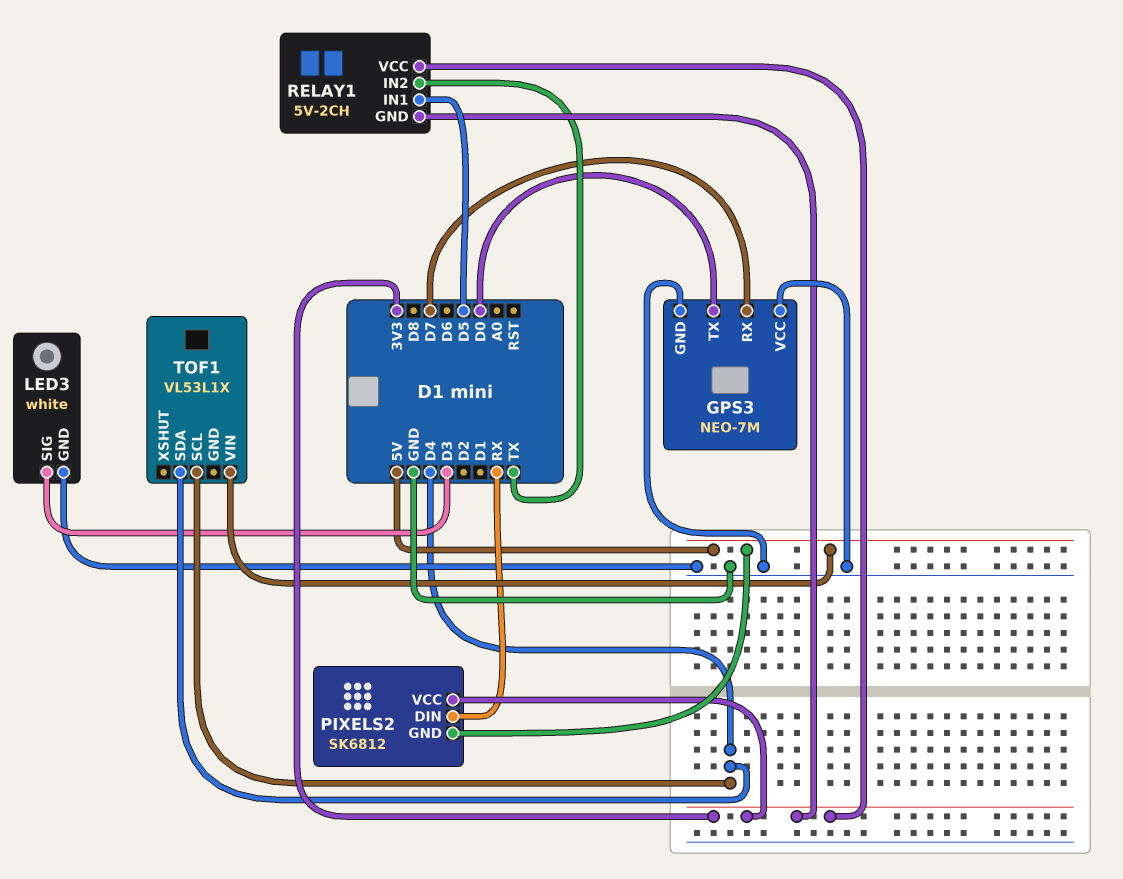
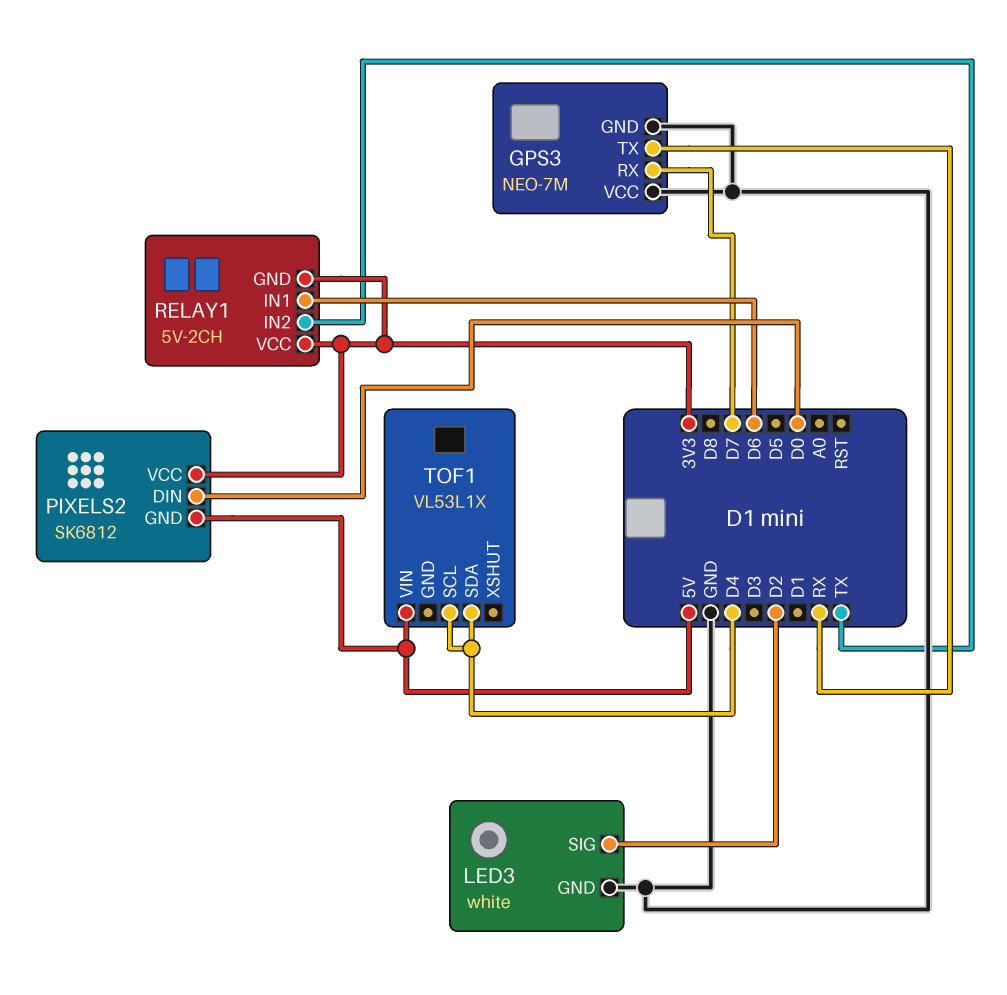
GPS3 pin TX: D0 -> RX
LED3 pin SIG: D3 -> D2
PIXELS2 pin DIN: RX -> D0
RELAY1 pin IN1: D5 -> D6

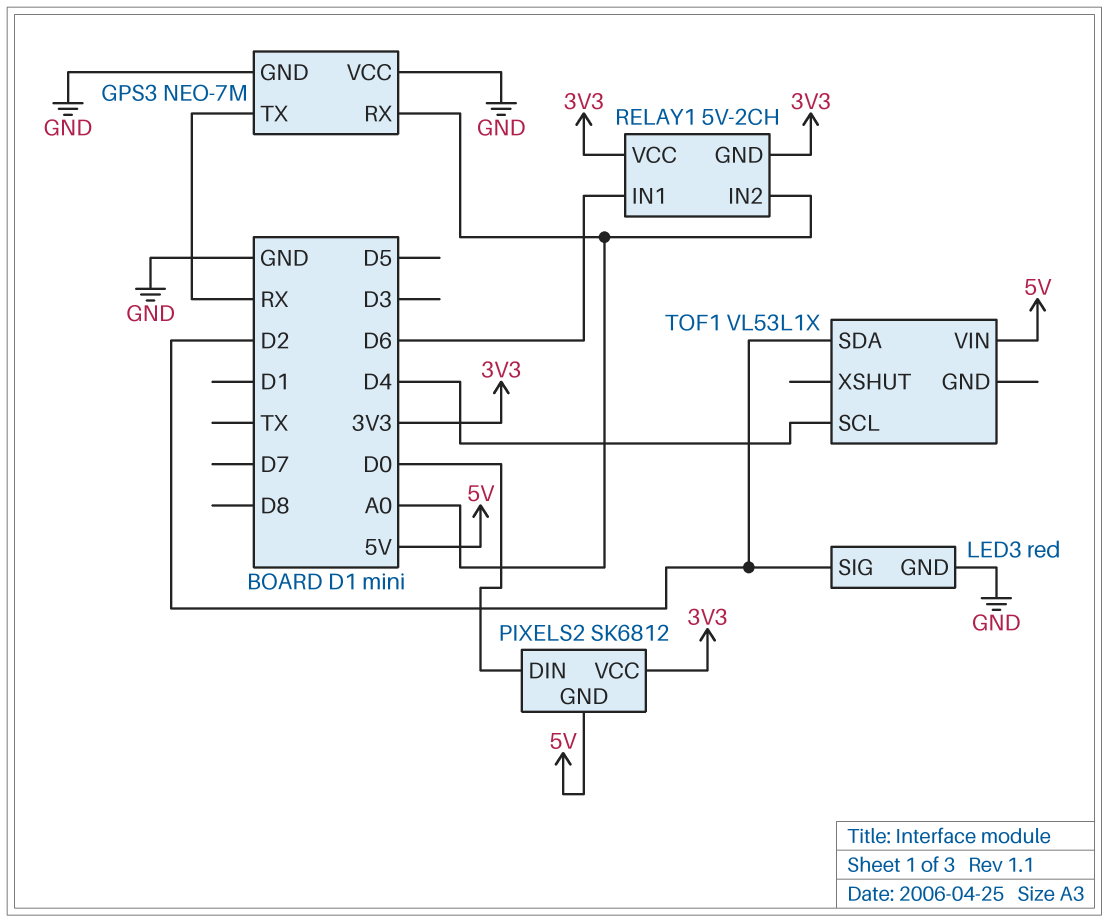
GPS3 pin RX: D7 -> A0
LED3: white -> red
RELAY1 pin IN2: TX -> A0
TOF1 pin SDA: D4 -> D2

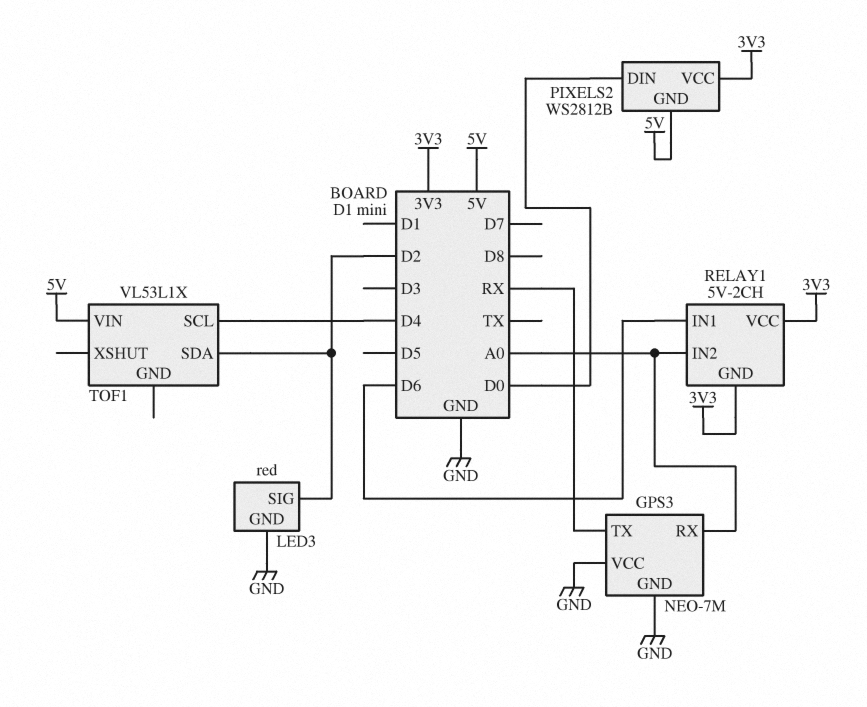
PIXELS2: SK6812 -> WS2812B

